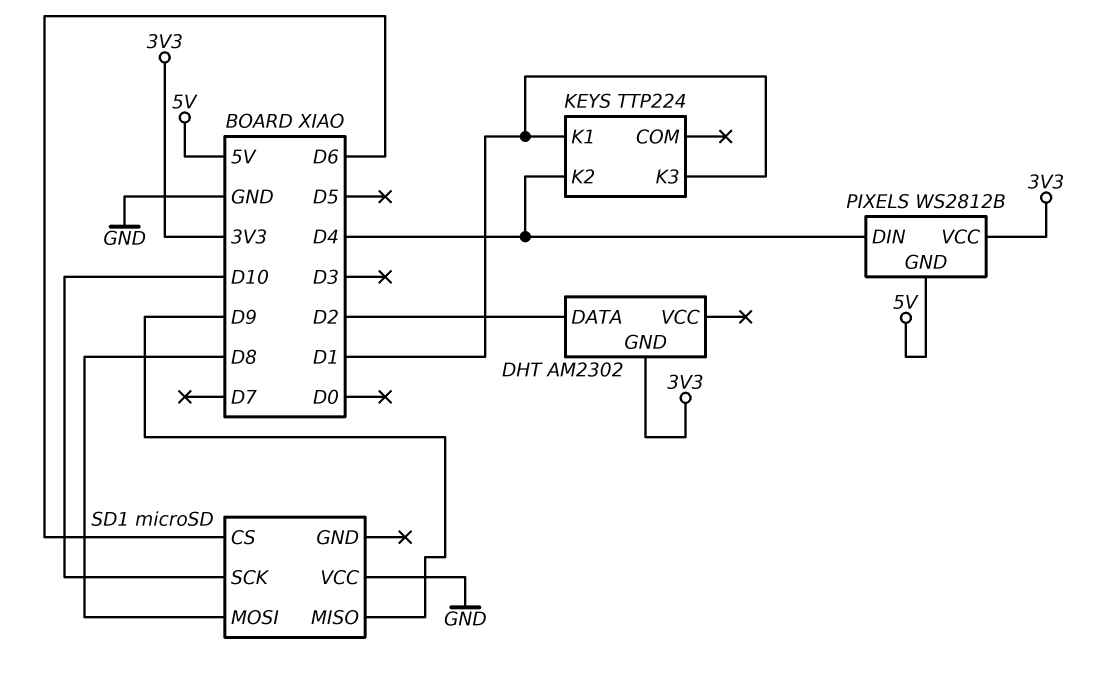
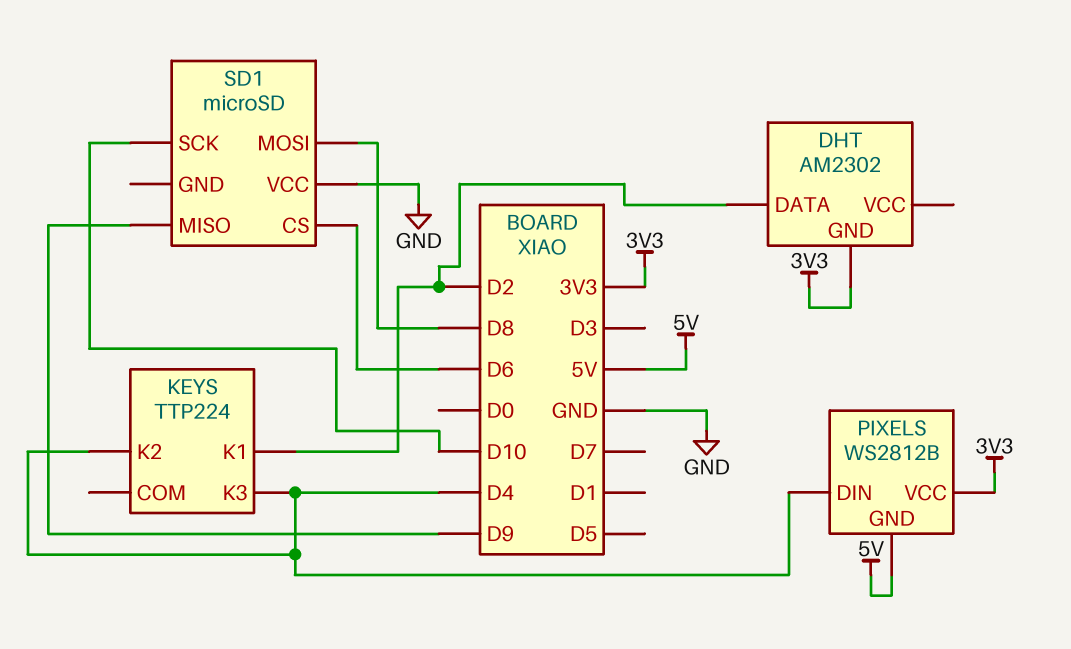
KEYS pin K1: D1 -> D2
KEYS pin K3: D1 -> D4

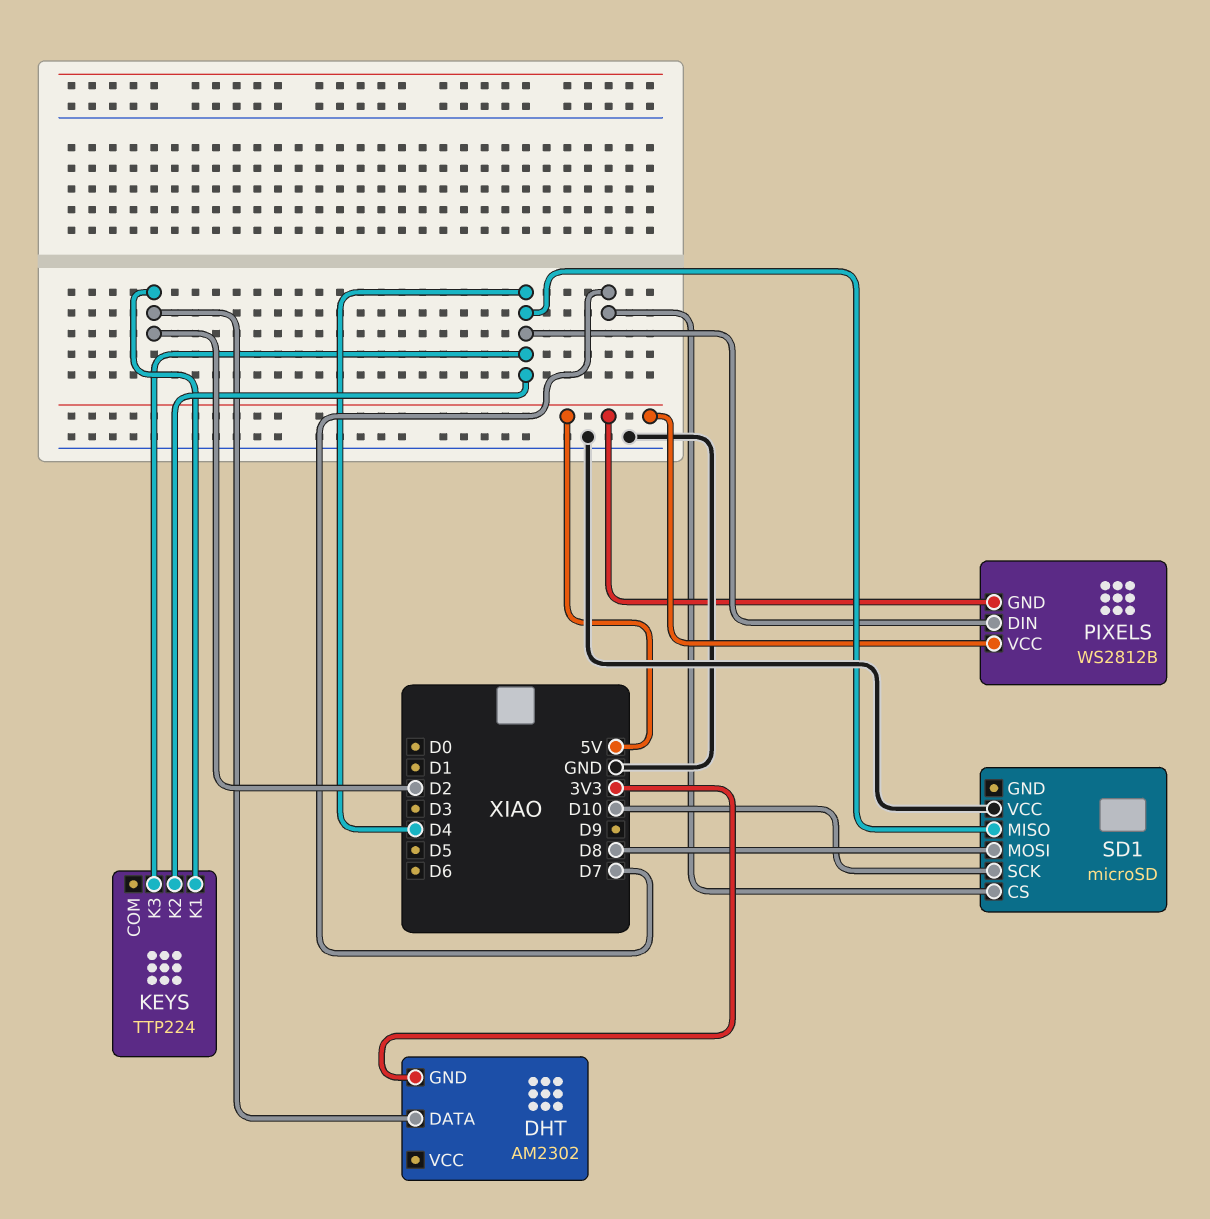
PIXELS pin VCC: 3V3 -> 5V
SD1 pin CS: D6 -> D7
SD1 pin MISO: D9 -> D4

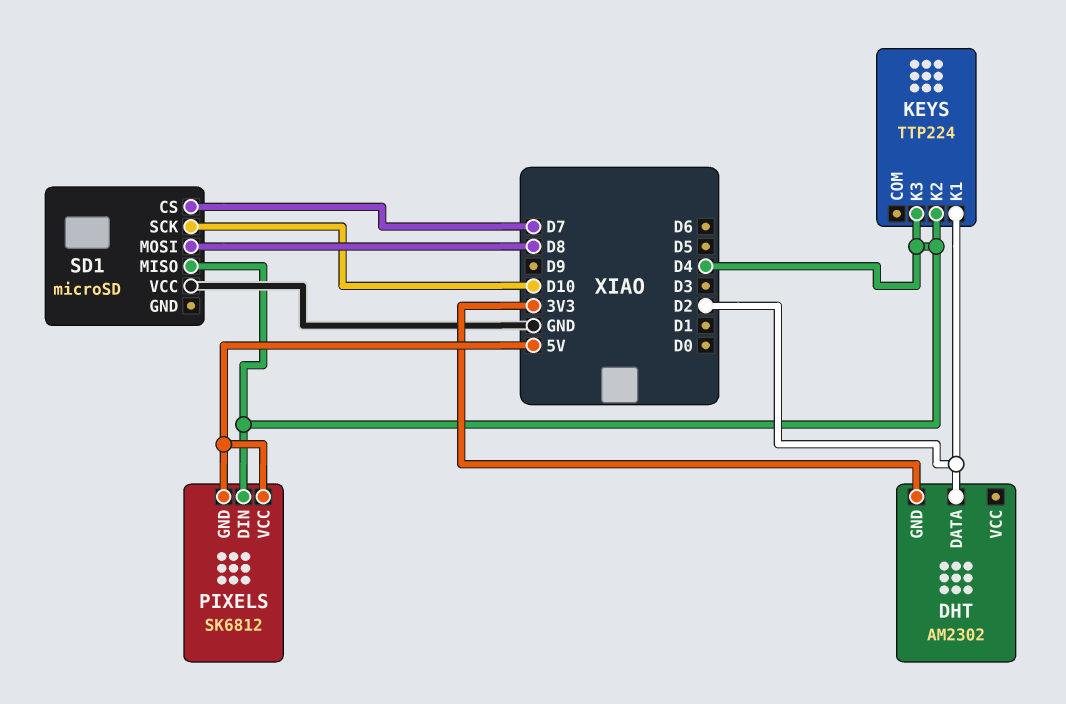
PIXELS: WS2812B -> SK6812

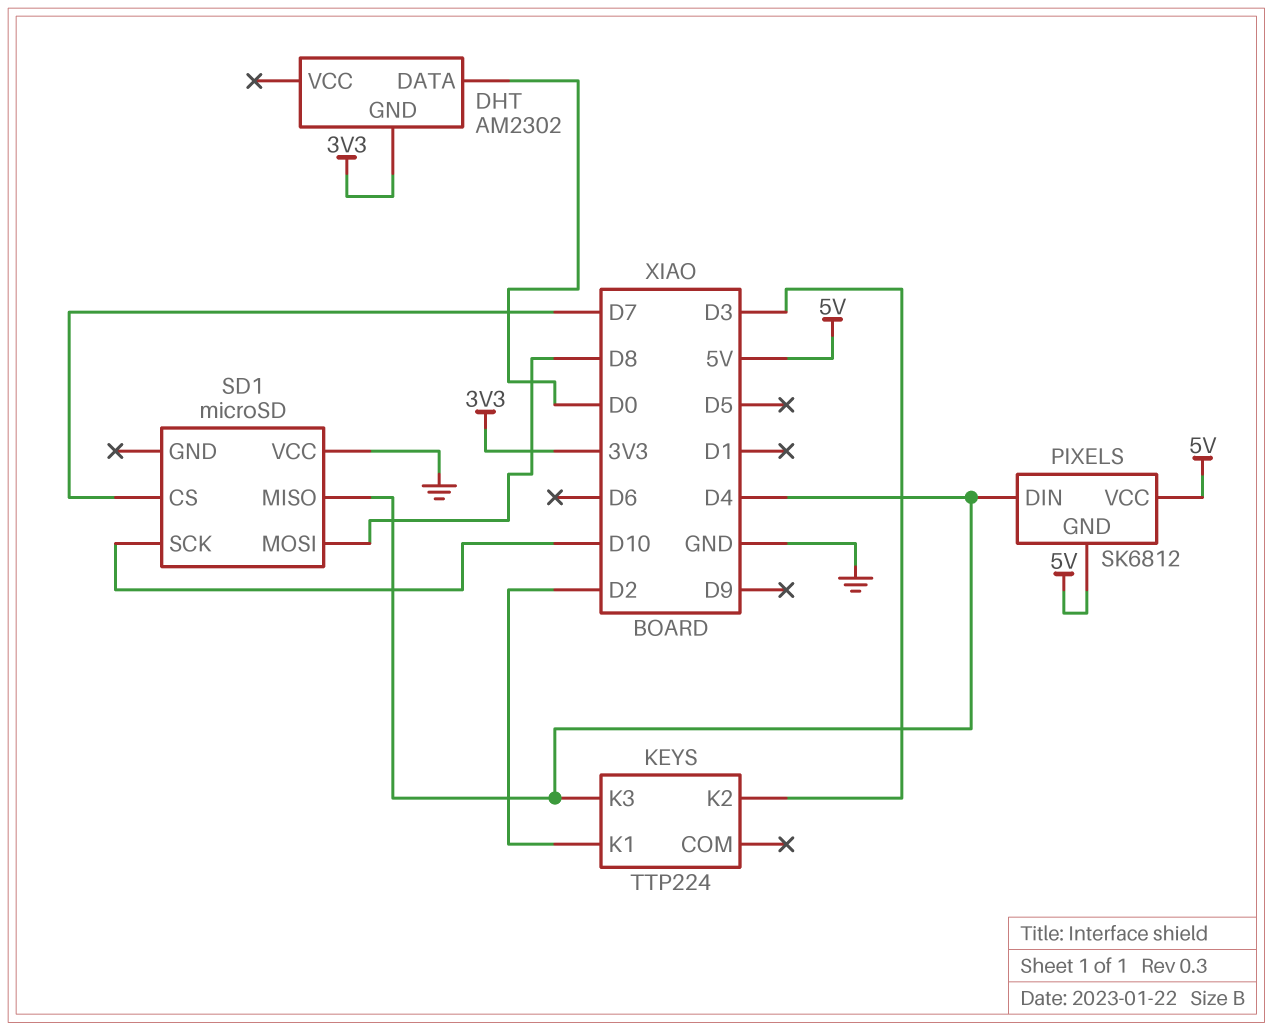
DHT pin DATA: D2 -> D0
KEYS pin K2: D4 -> D3

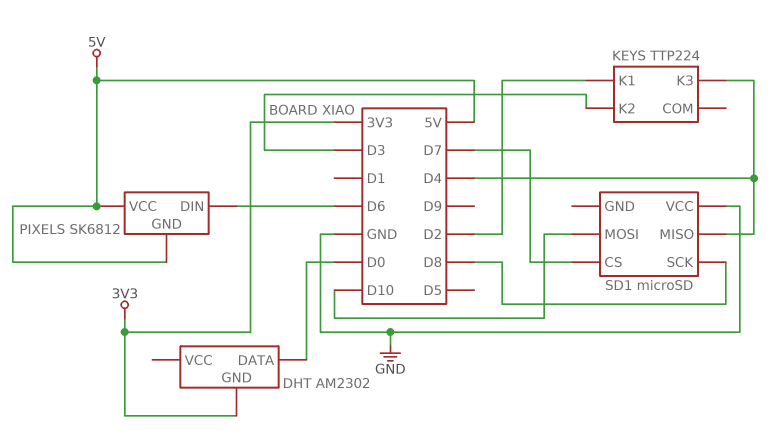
PIXELS pin DIN: D4 -> D6
SD1 pin MOSI: D8 -> D10
SD1 pin SCK: D10 -> D8

